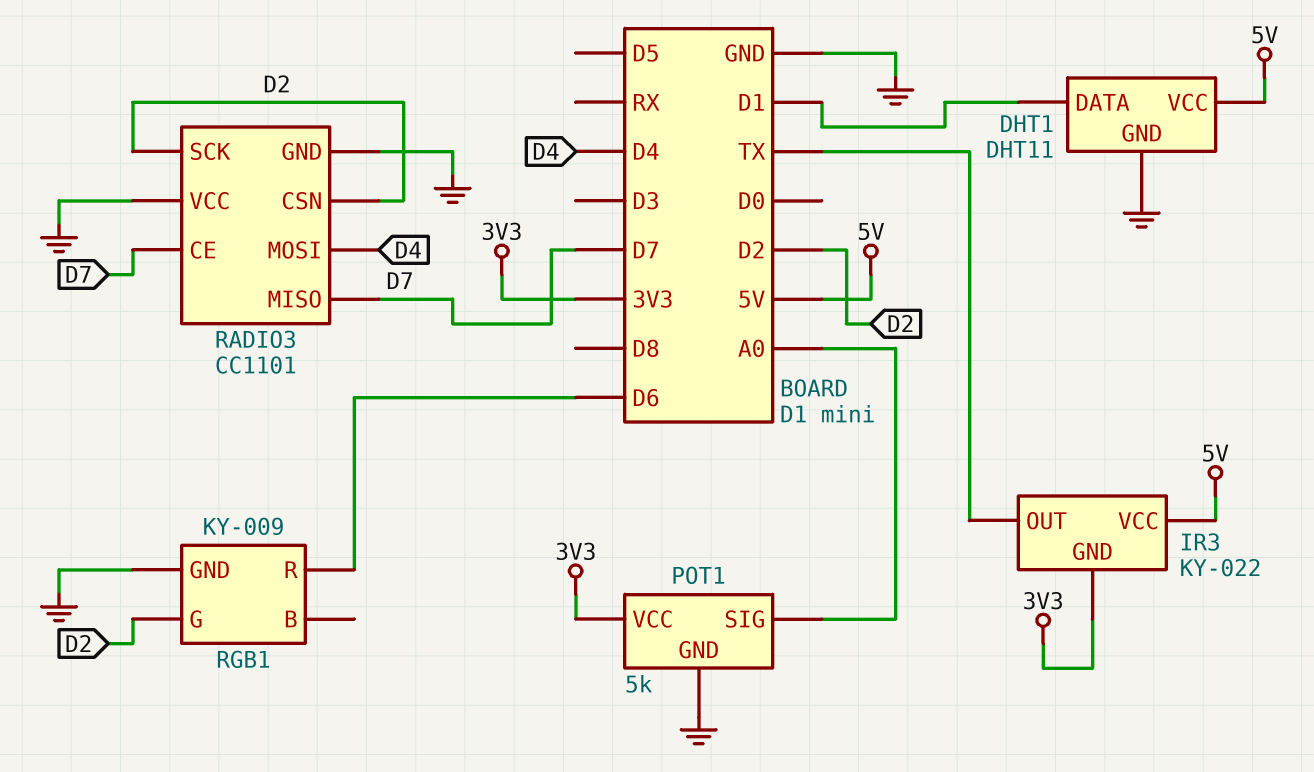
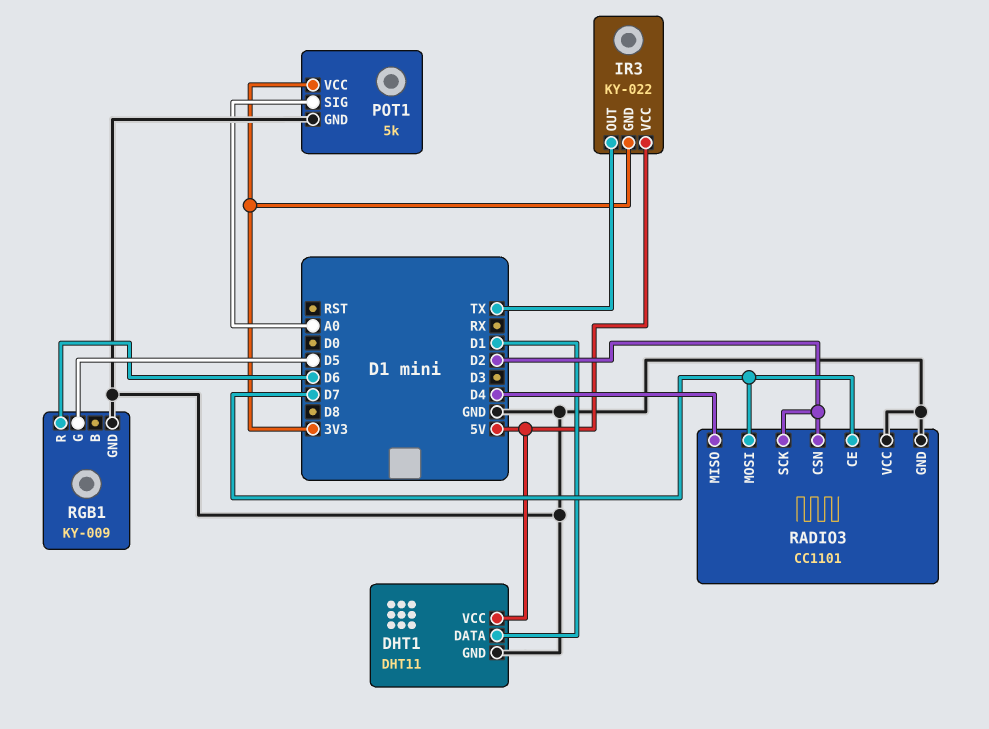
RADIO3 pin MISO: D7 -> D4
RADIO3 pin MOSI: D4 -> D7
RGB1 pin G: D2 -> D5

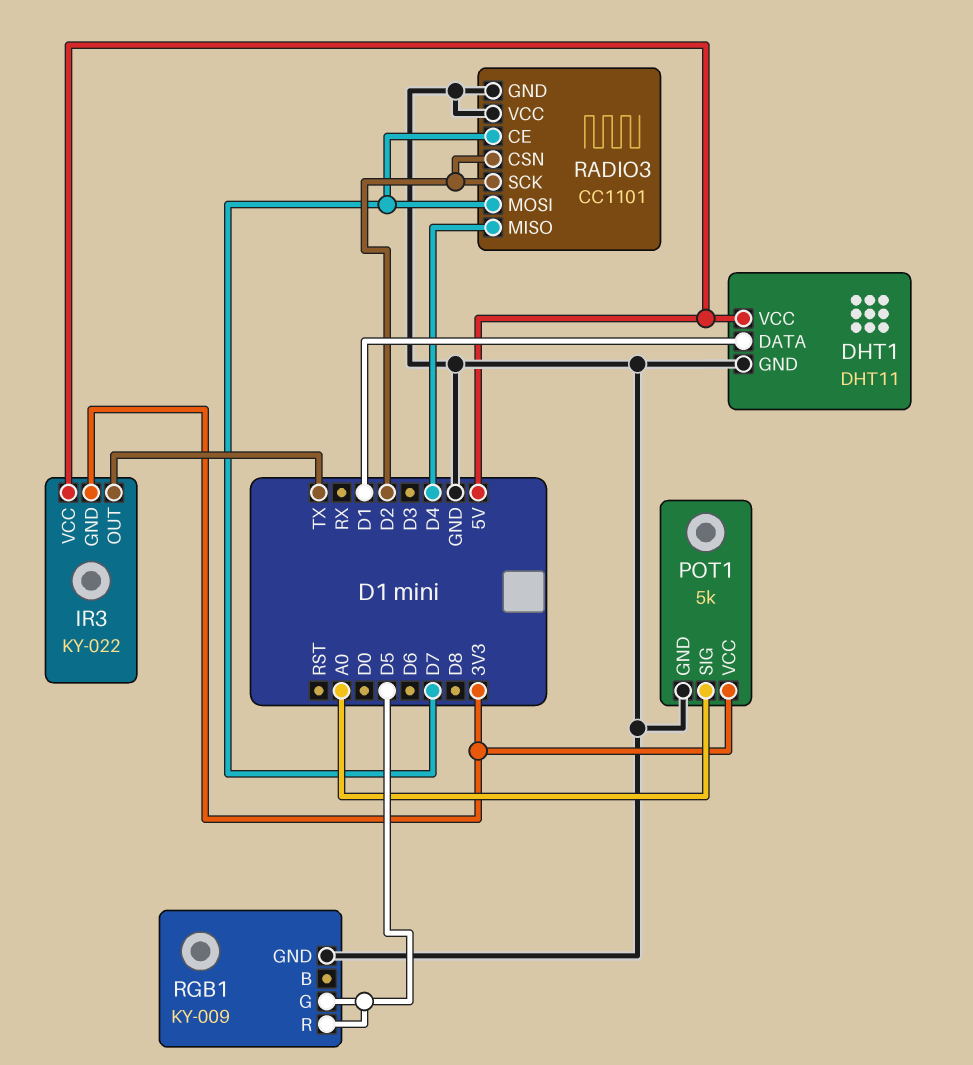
RGB1 pin R: D6 -> D5

